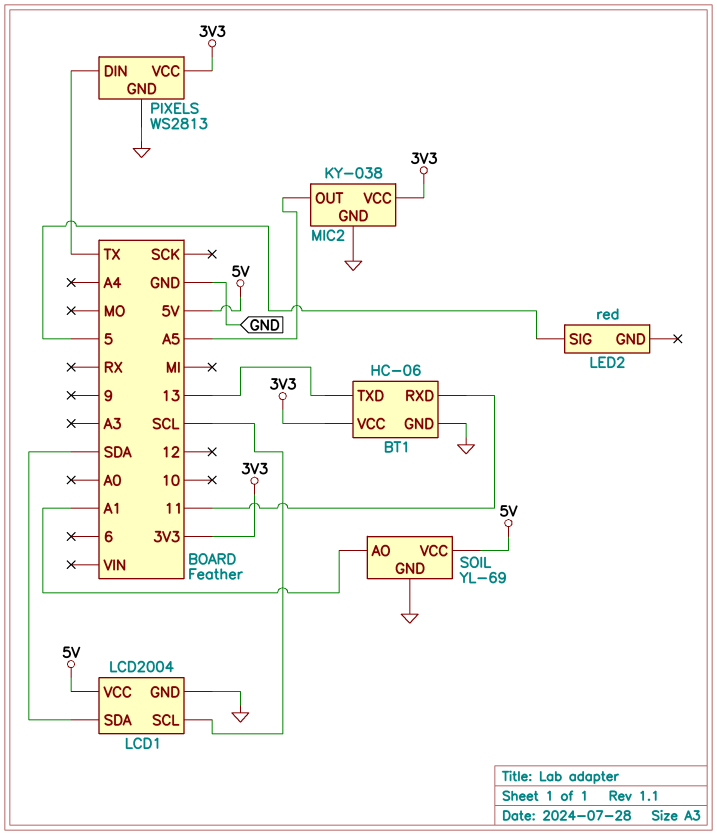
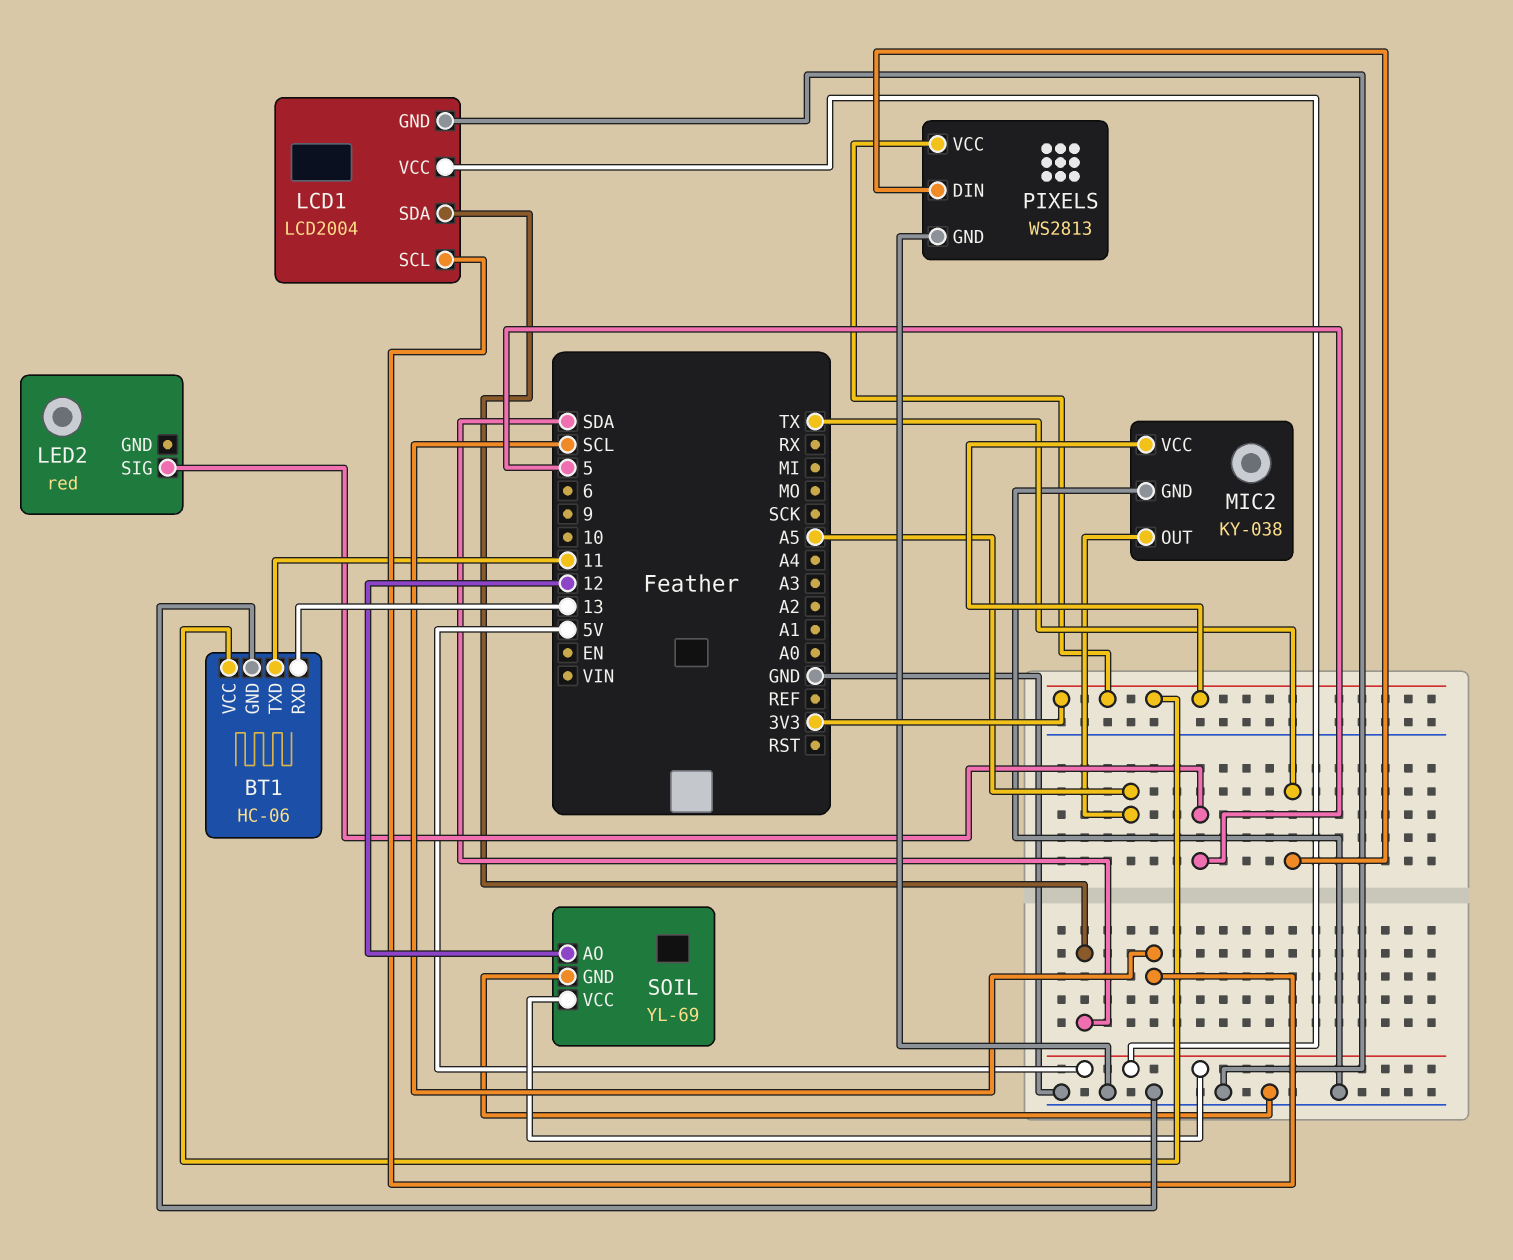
BT1 pin RXD: 11 -> 13
BT1 pin TXD: 13 -> 11
SOIL pin AO: A1 -> 12

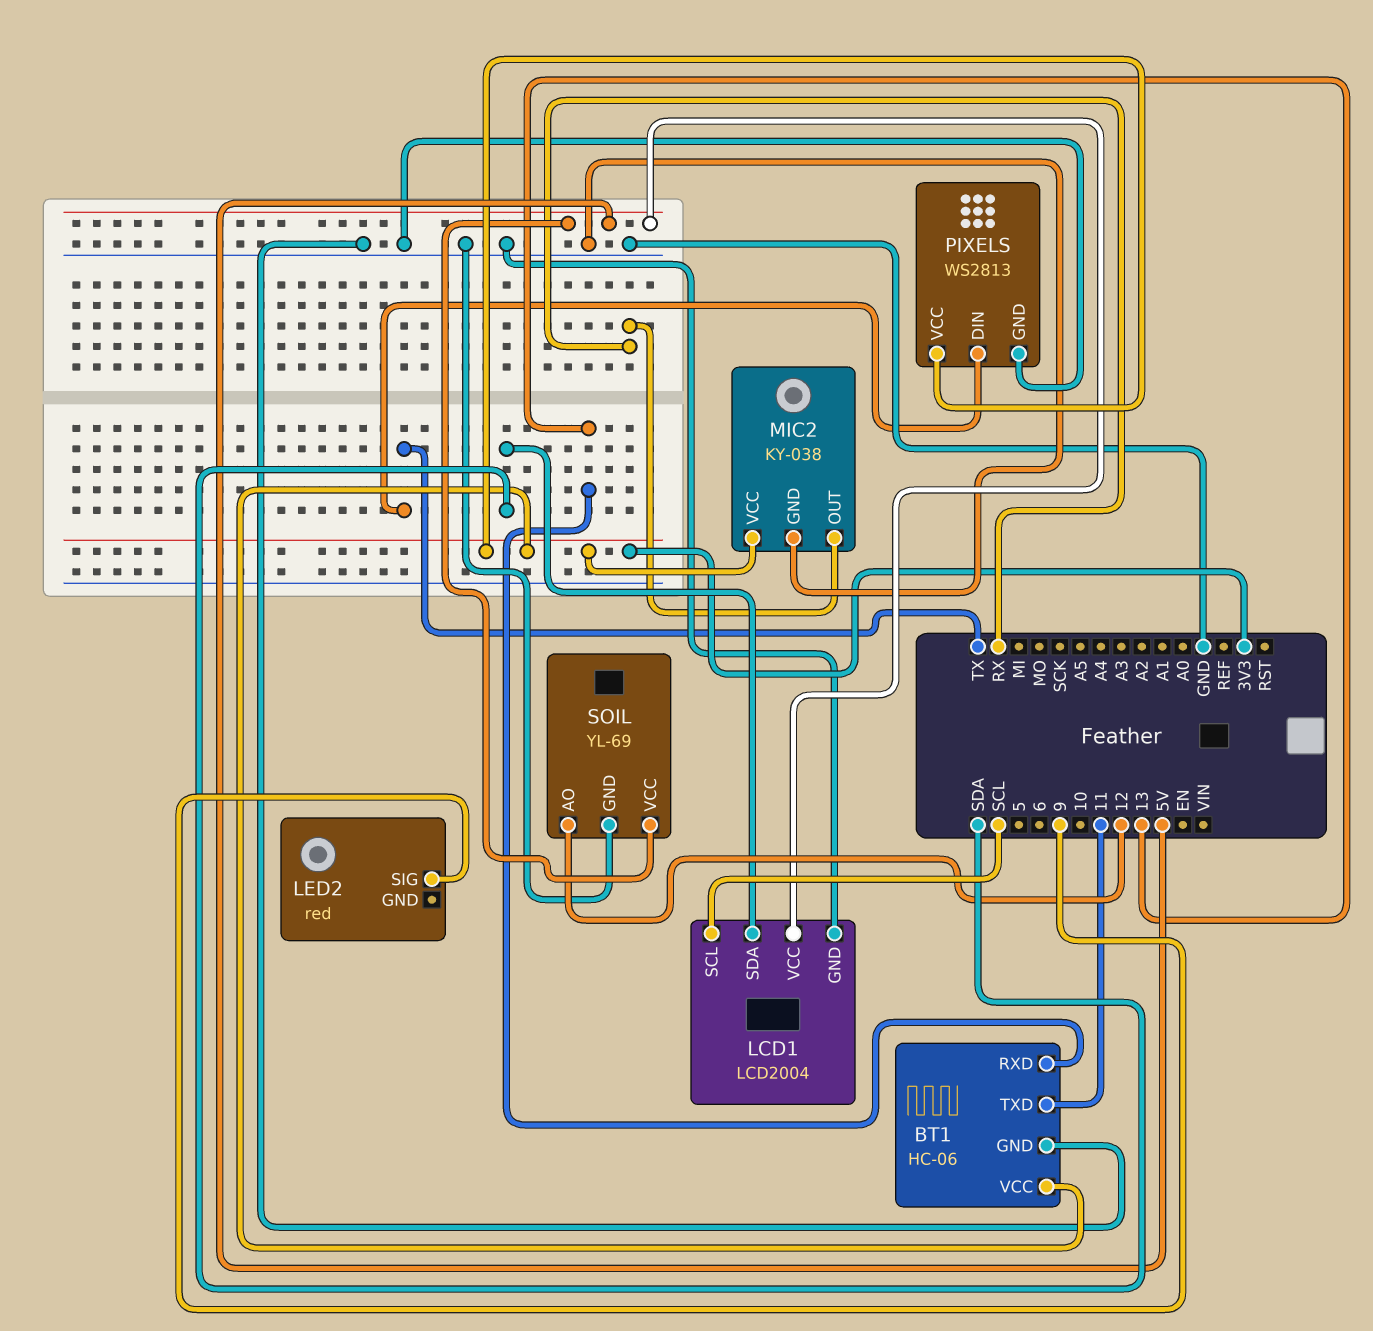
LED2 pin SIG: 5 -> 9
MIC2 pin OUT: A5 -> RX

